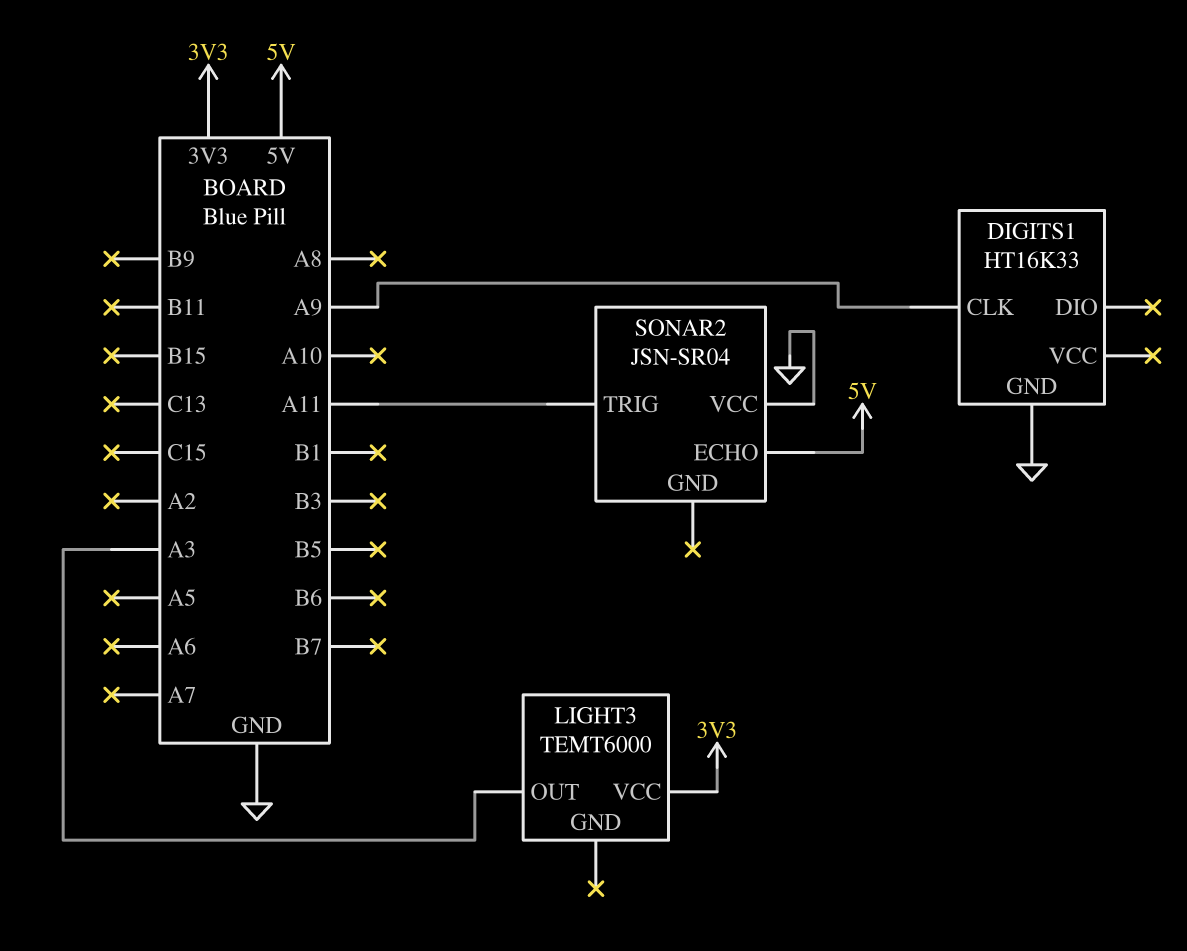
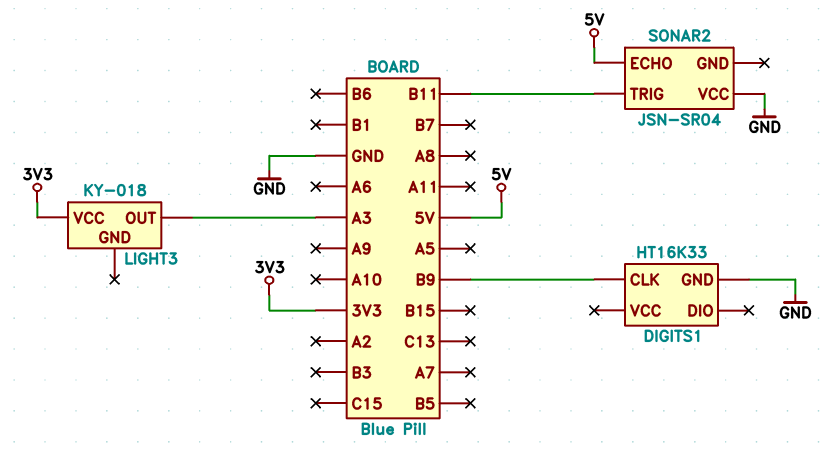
DIGITS1 pin CLK: A9 -> B9
LIGHT3: TEMT6000 -> KY-018
SONAR2 pin TRIG: A11 -> B11

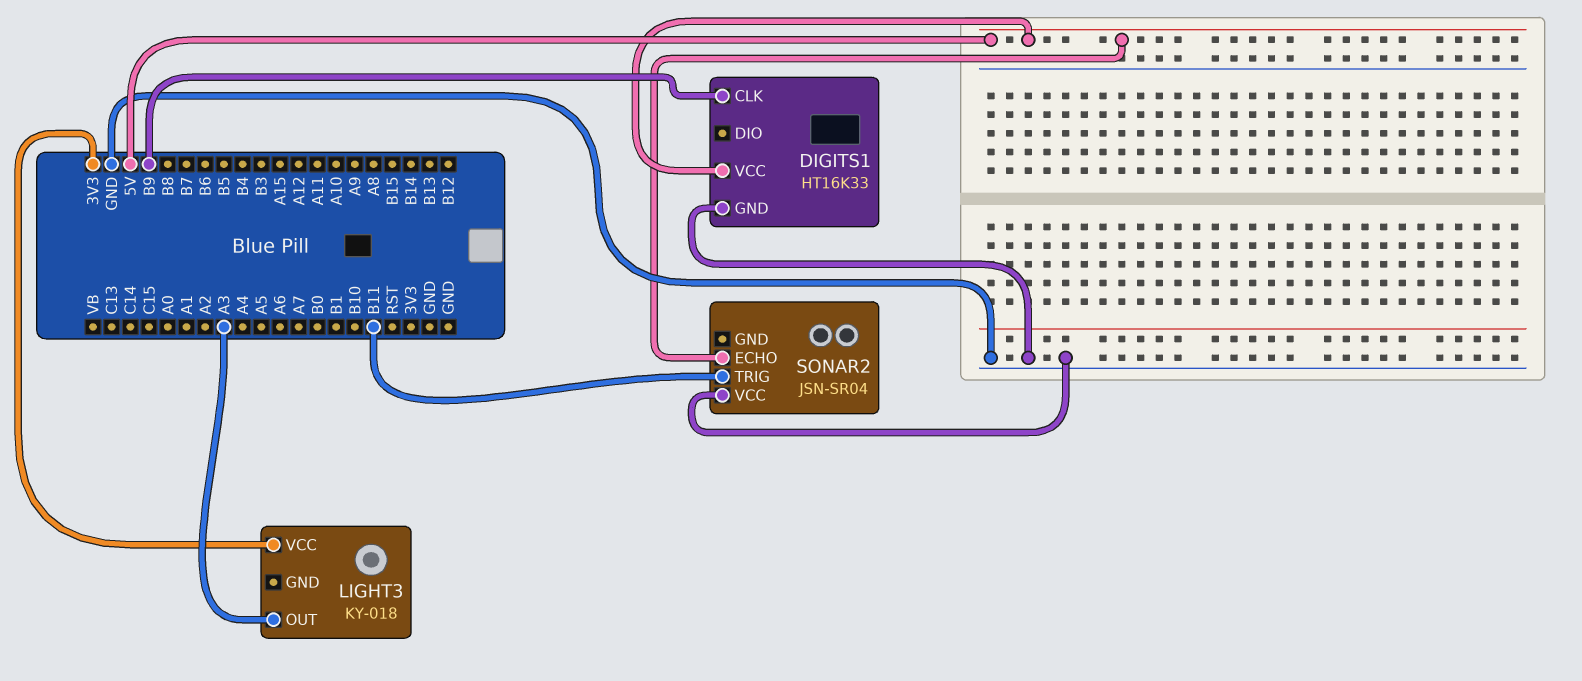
DIGITS1 pin VCC: none -> 5V

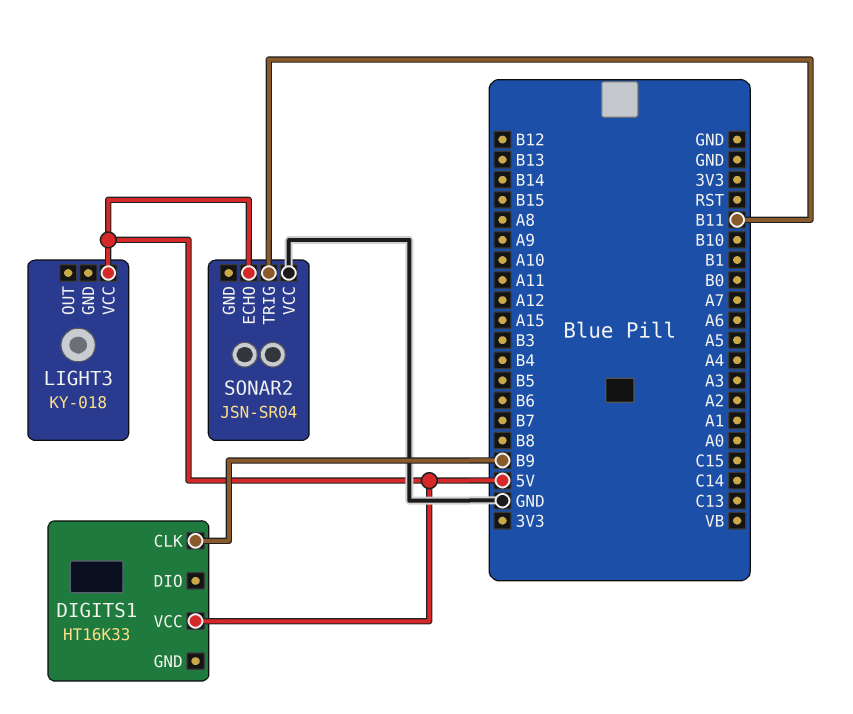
DIGITS1 pin GND: GND -> none
LIGHT3 pin OUT: A3 -> none
LIGHT3 pin VCC: 3V3 -> 5V

